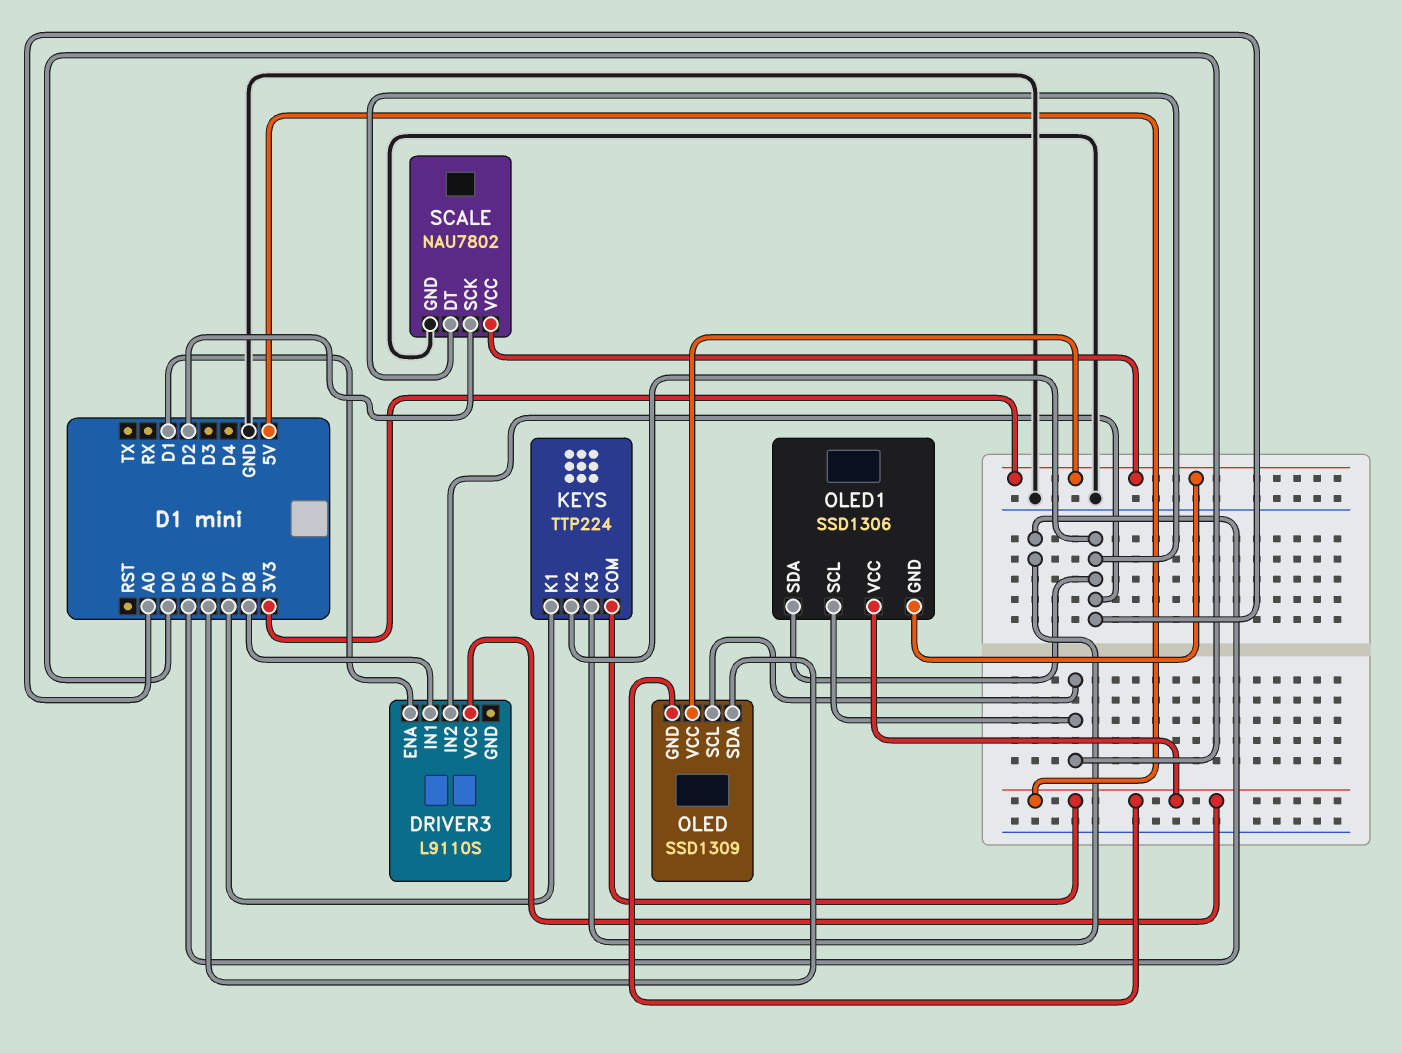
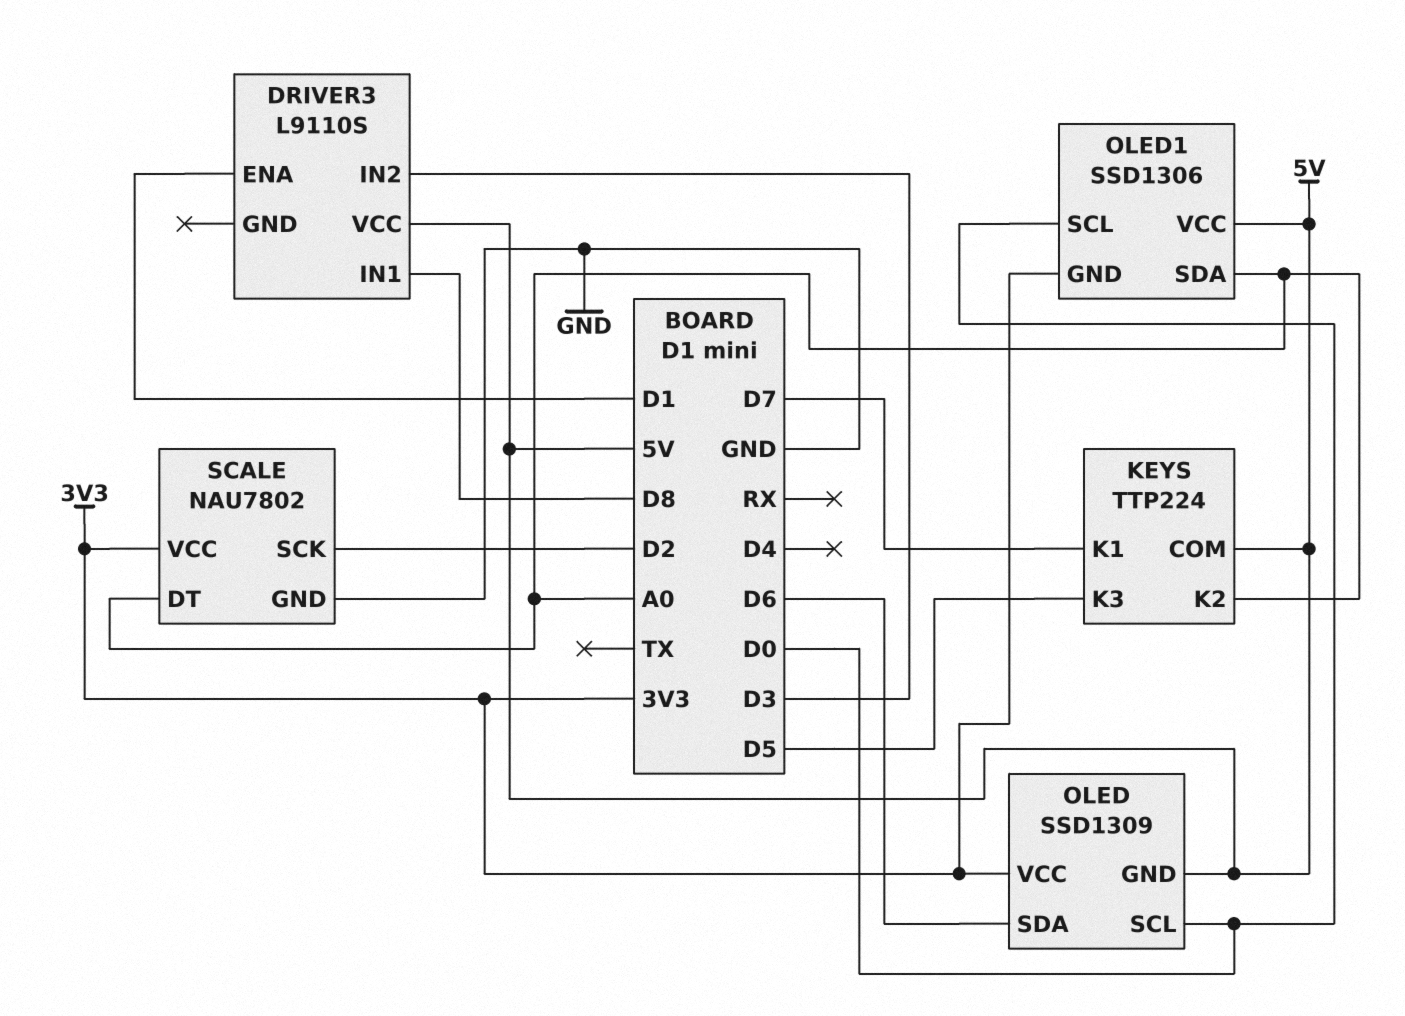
DRIVER3 pin IN2: A0 -> D3

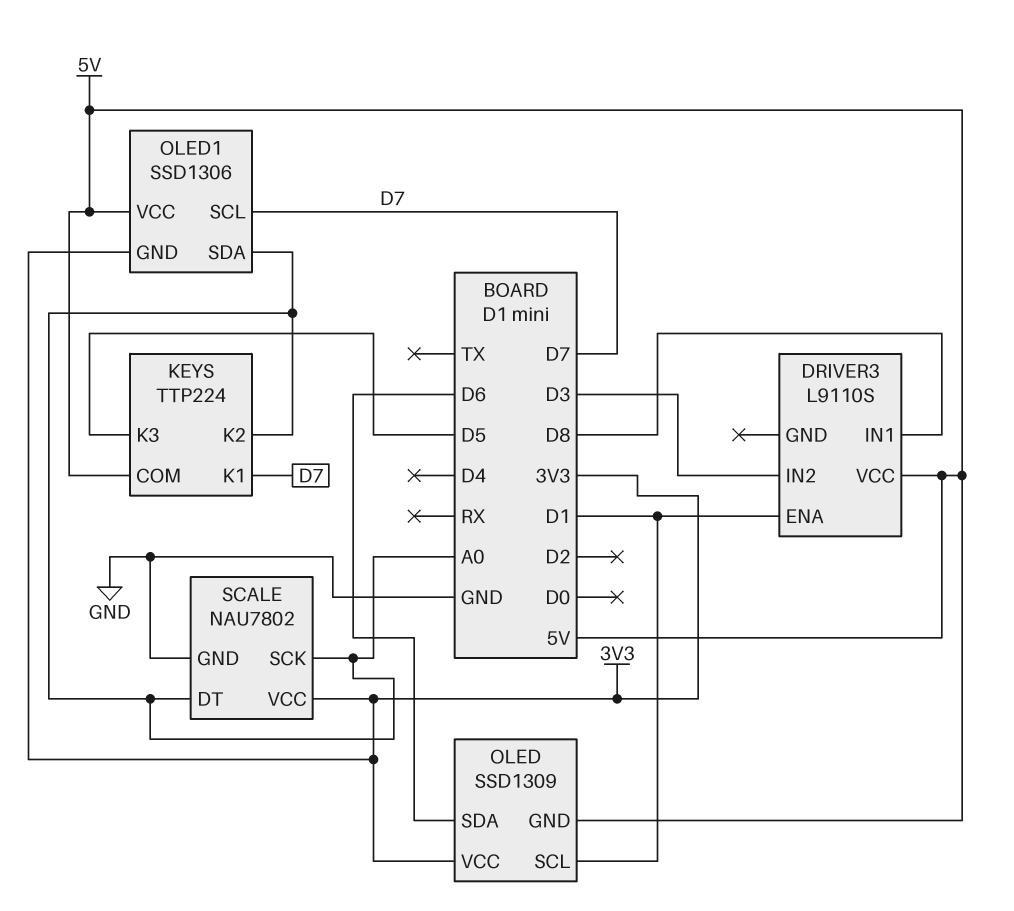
OLED pin SCL: D0 -> D1
OLED1 pin SCL: D0 -> D7
SCALE pin SCK: D2 -> A0

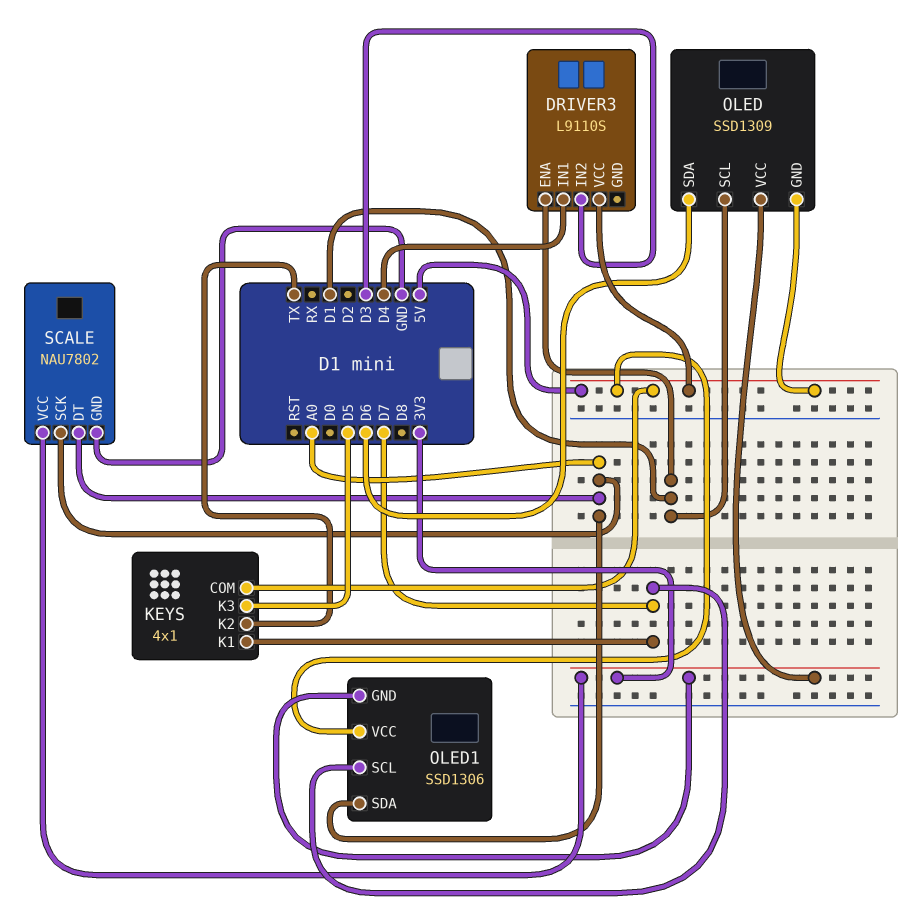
DRIVER3 pin IN1: D8 -> D4
KEYS: TTP224 -> 4x1
KEYS pin K2: A0 -> TX

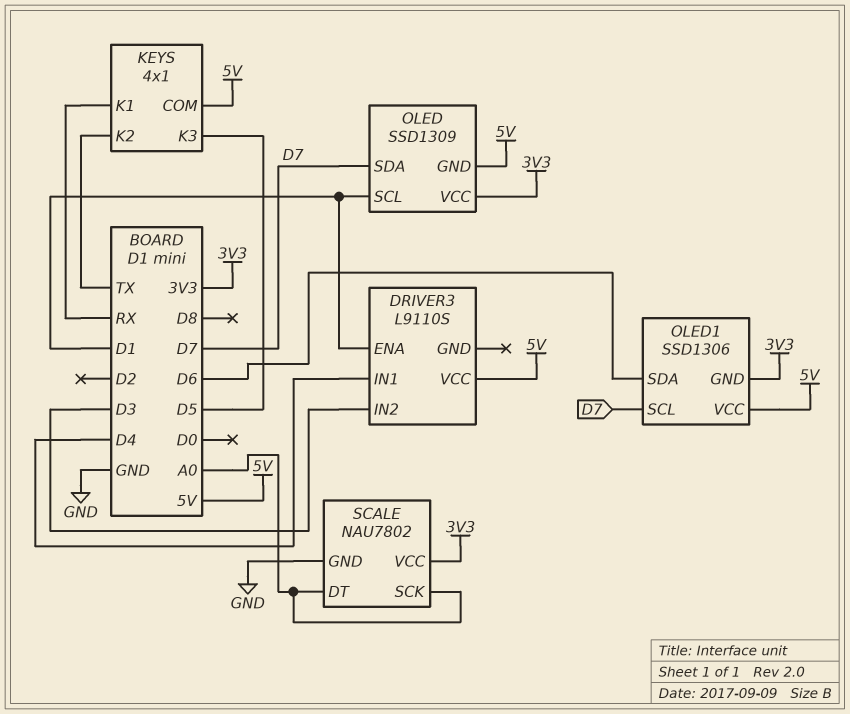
KEYS pin K1: D7 -> RX
OLED pin SDA: D6 -> D7
OLED1 pin SDA: A0 -> D6

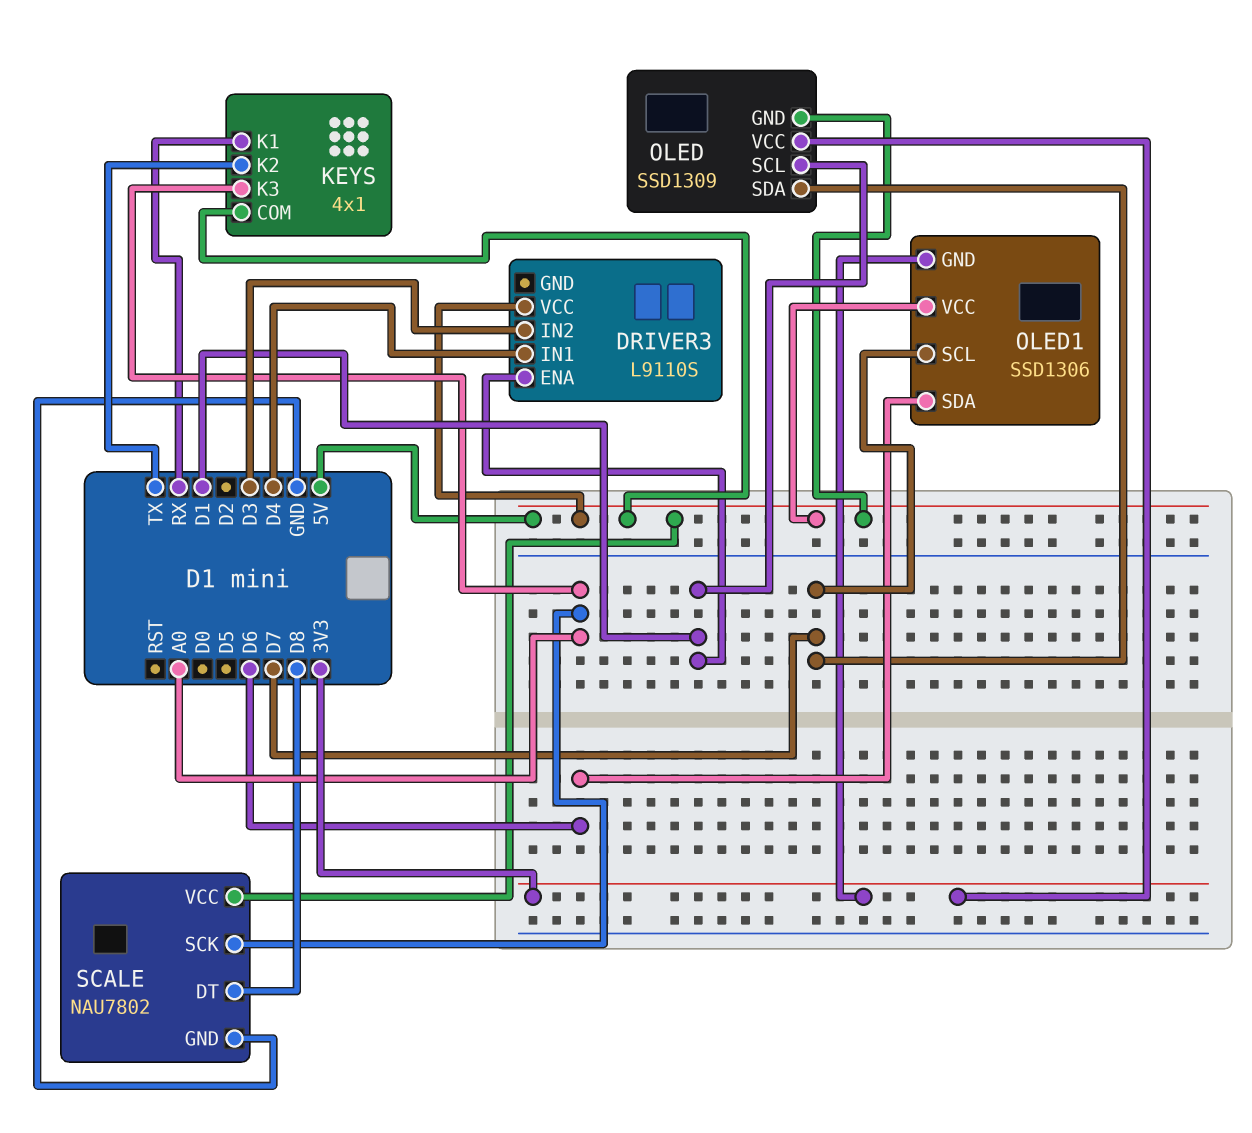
KEYS pin K3: D5 -> A0
SCALE pin DT: A0 -> D8
SCALE pin VCC: 3V3 -> 5V

